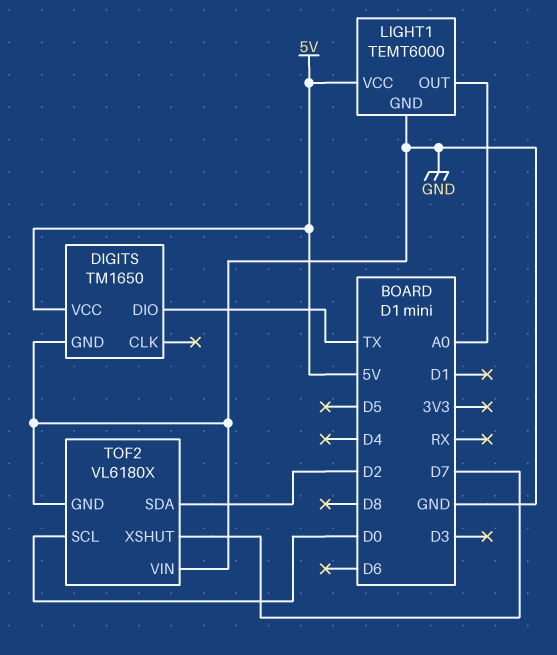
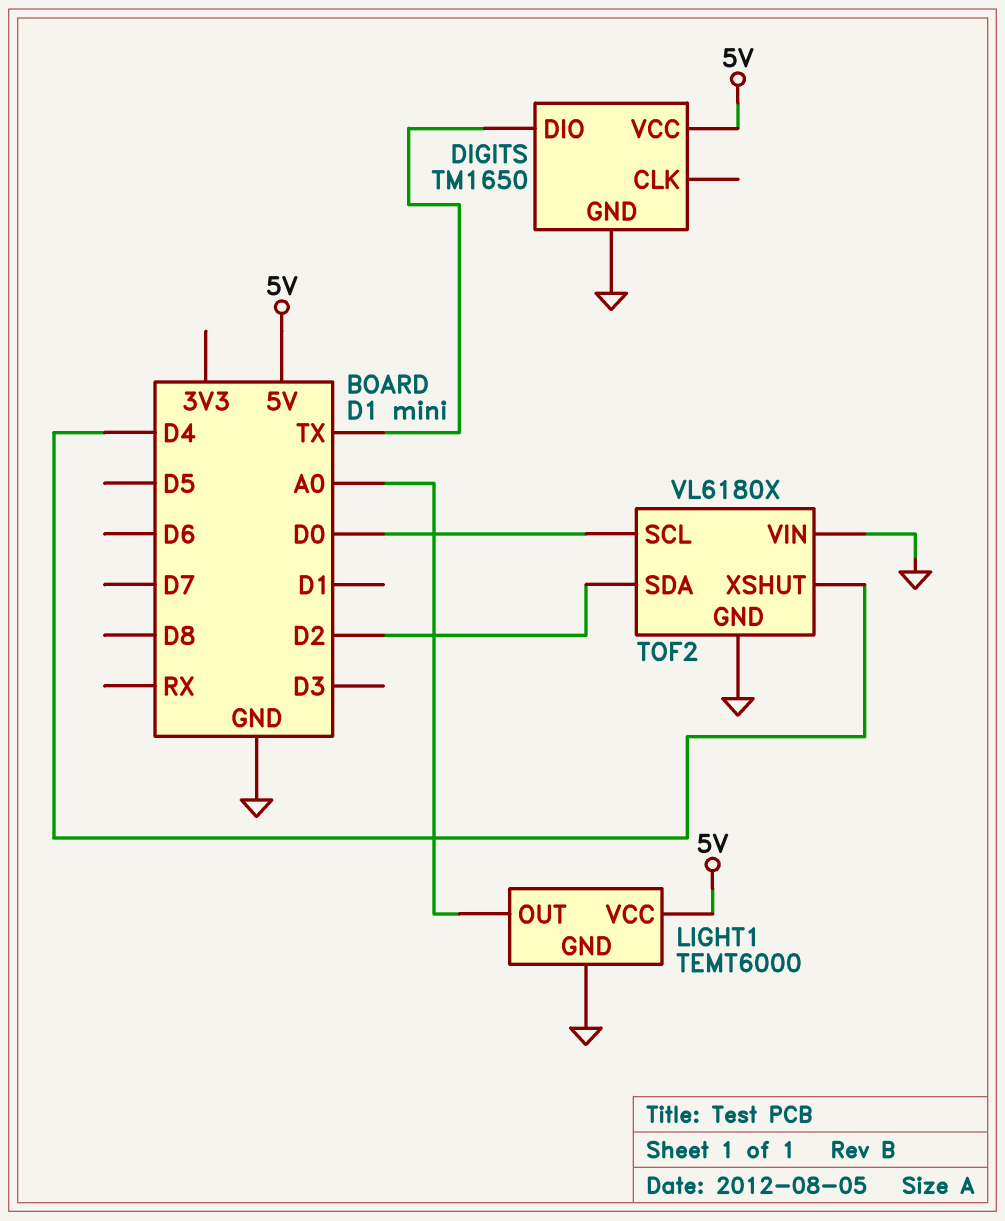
TOF2 pin XSHUT: D7 -> D4

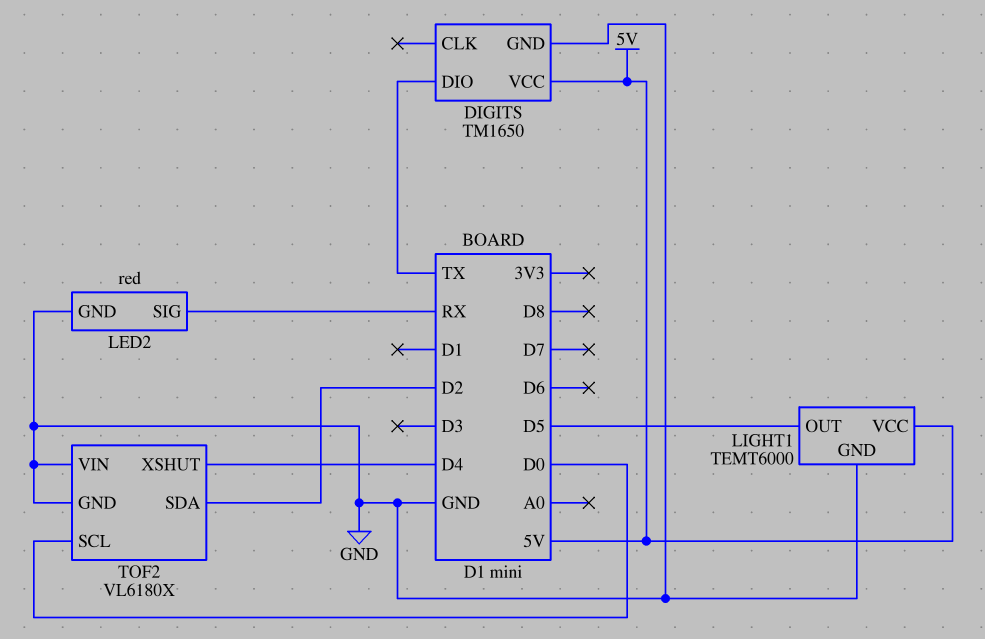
LED2: none -> red
LED2 pin GND: none -> GND
LED2 pin SIG: none -> RX
LIGHT1 pin OUT: A0 -> D5

